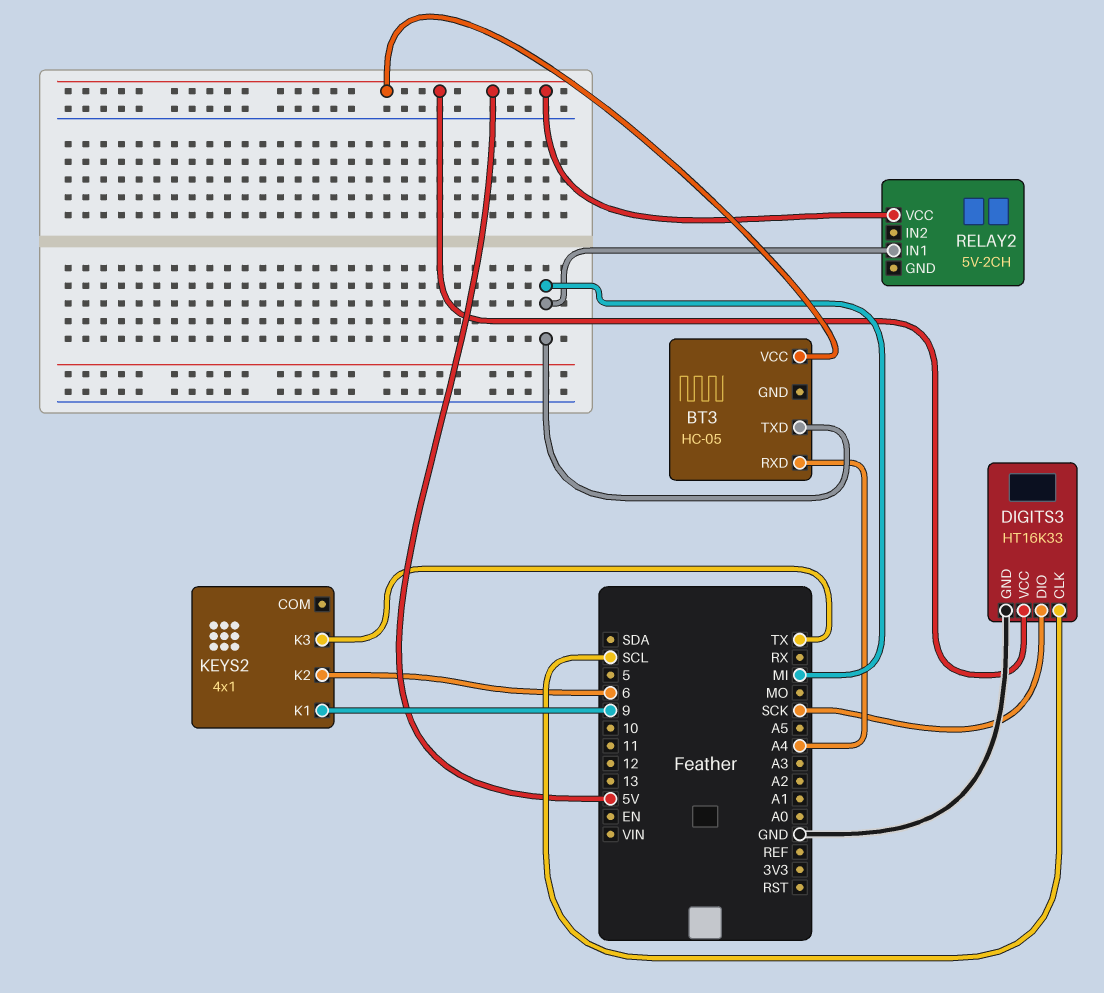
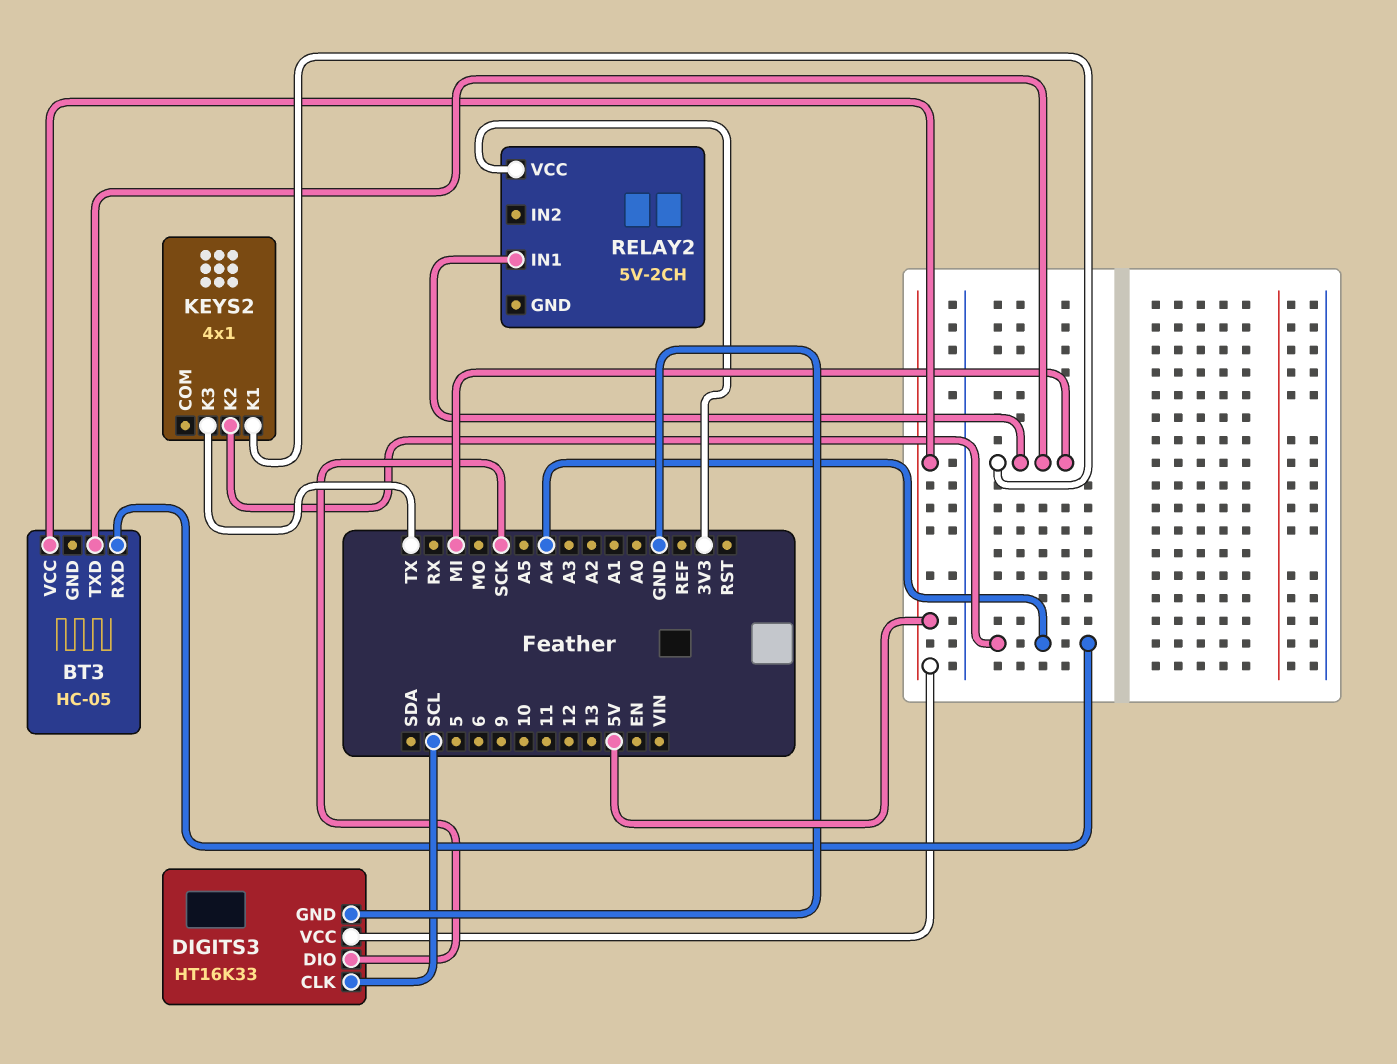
KEYS2 pin K1: 9 -> MI
KEYS2 pin K2: 6 -> A4
RELAY2 pin VCC: 5V -> 3V3

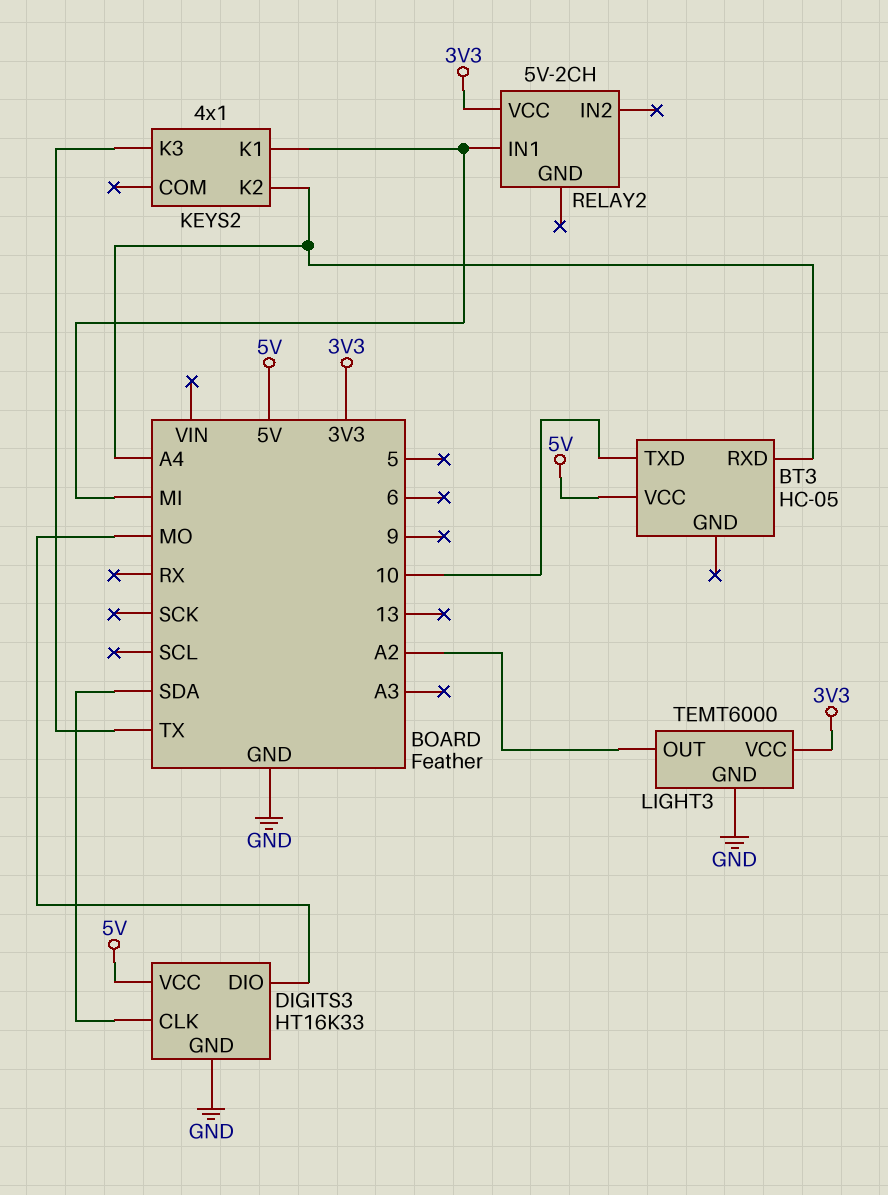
BT3 pin TXD: MI -> 10
DIGITS3 pin CLK: SCL -> SDA
DIGITS3 pin DIO: SCK -> MO
LIGHT3: none -> TEMT6000
LIGHT3 pin GND: none -> GND
LIGHT3 pin OUT: none -> A2
LIGHT3 pin VCC: none -> 3V3

